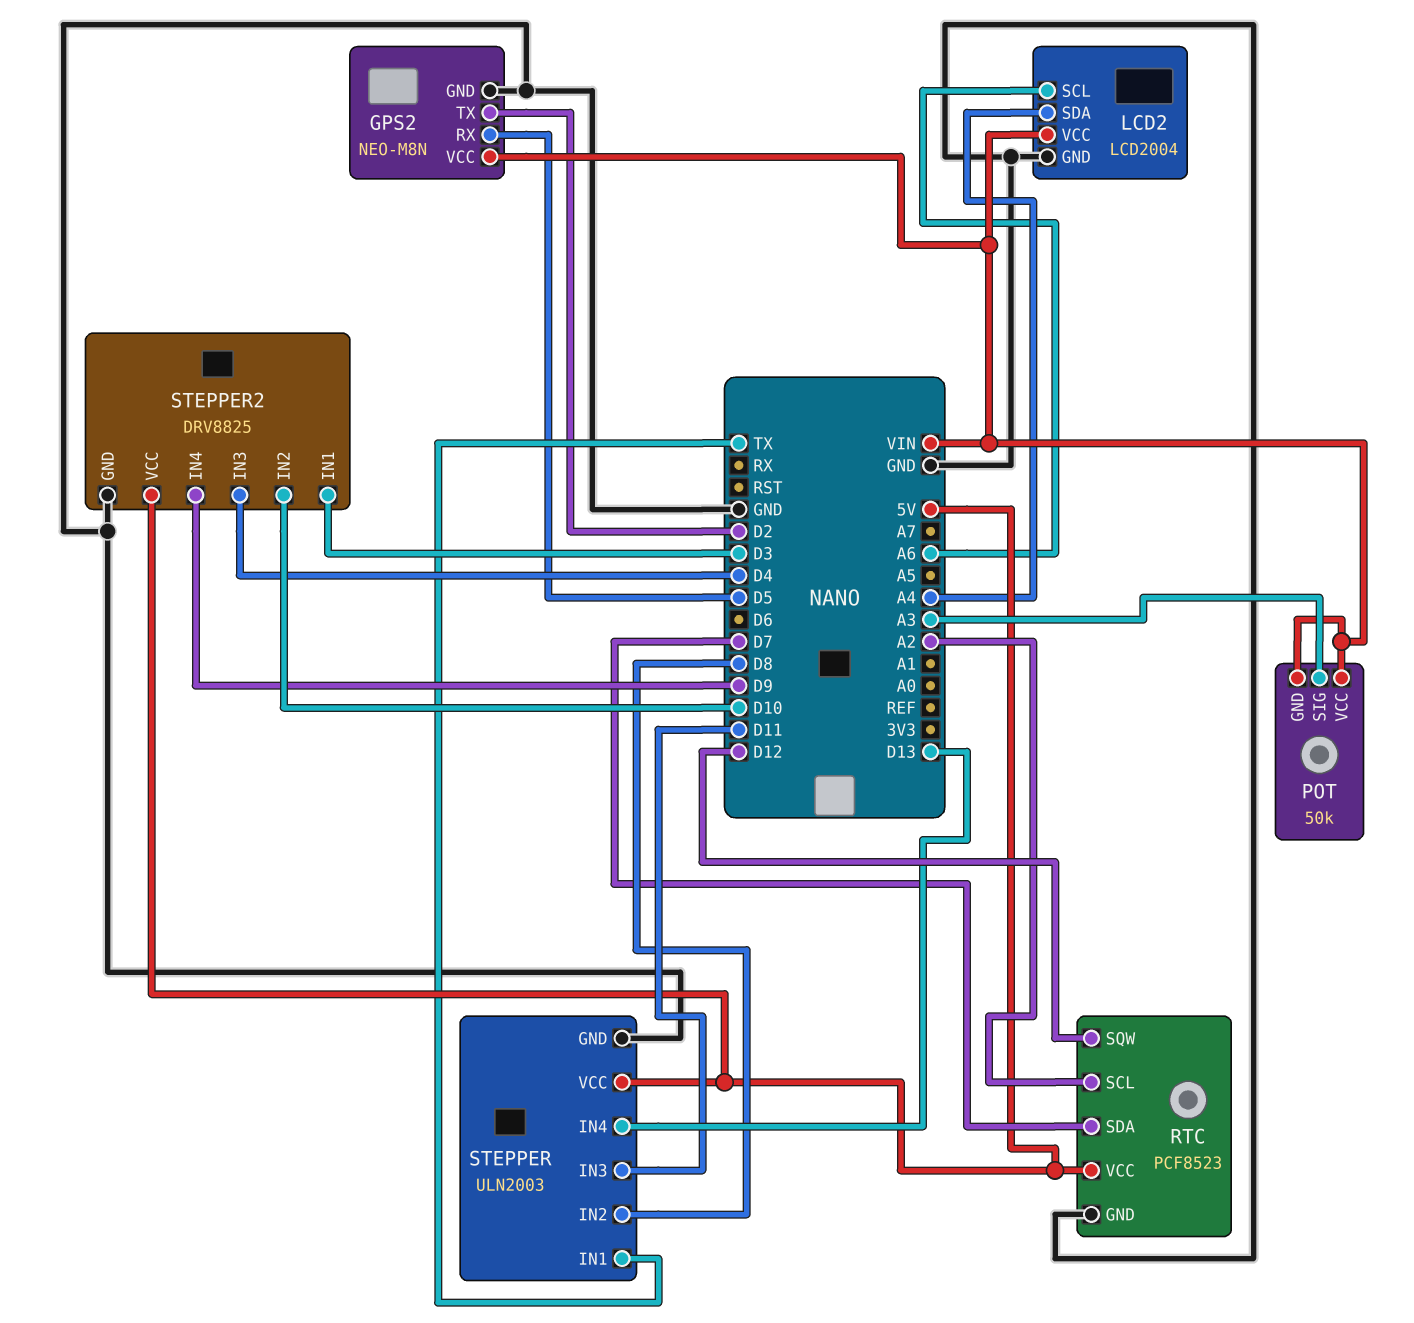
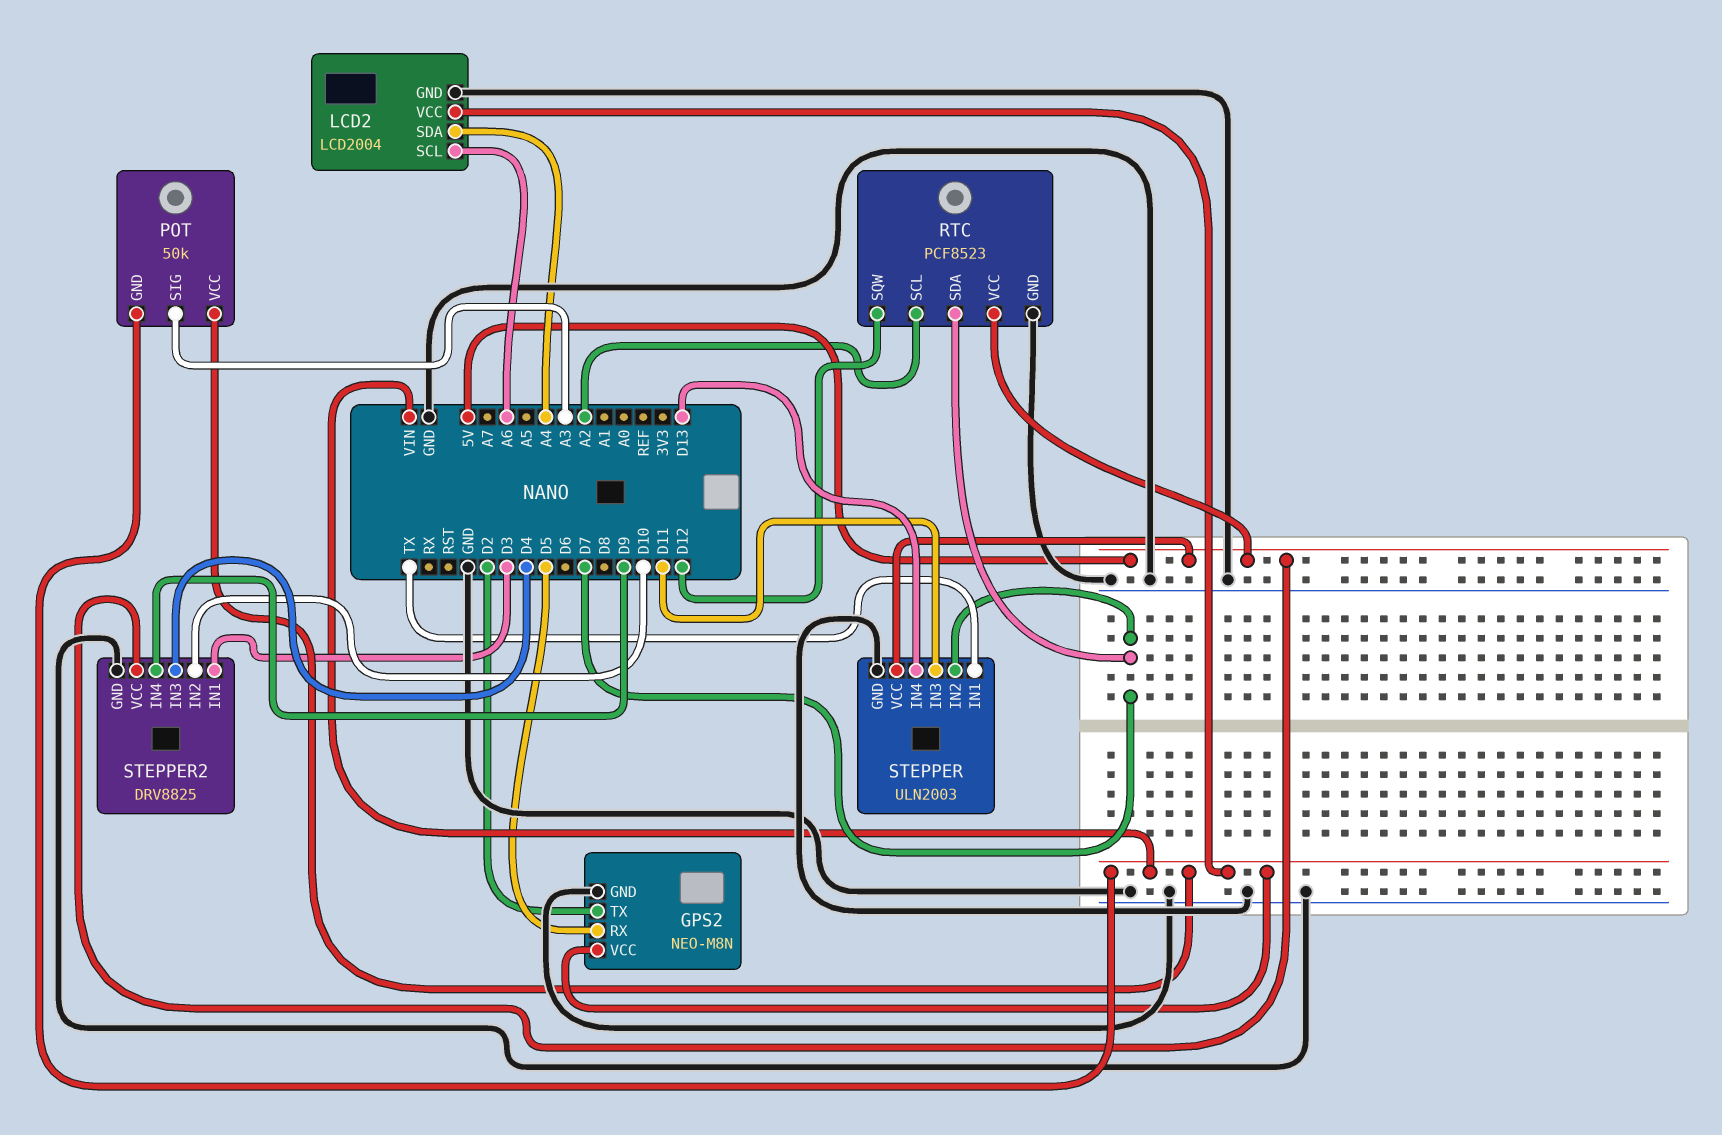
STEPPER pin IN2: D8 -> D7

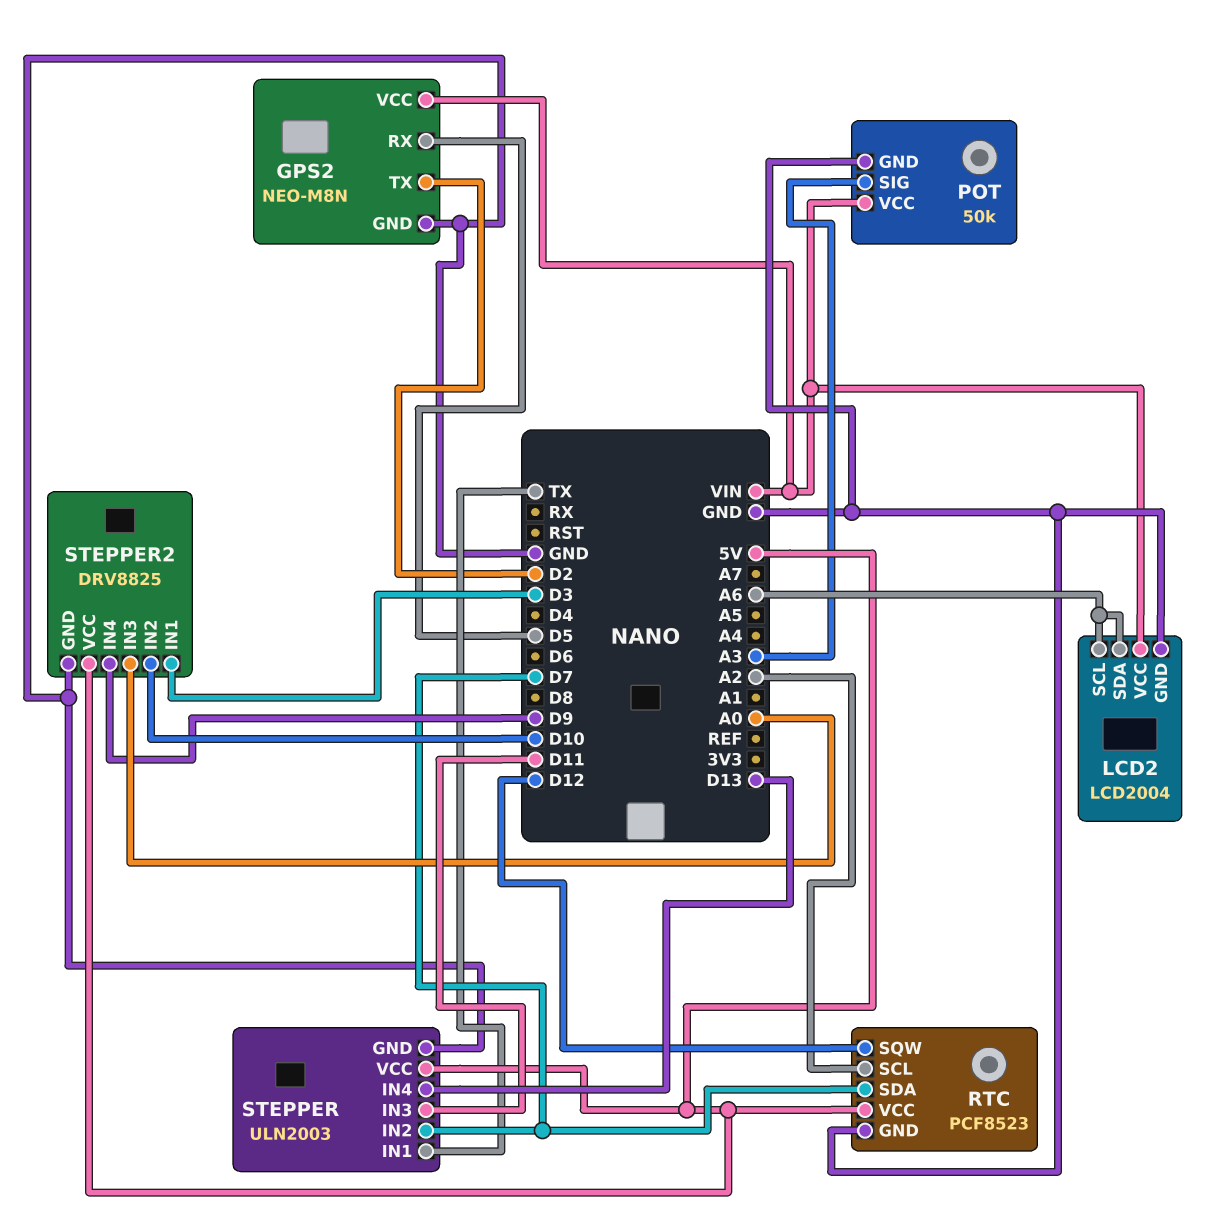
LCD2 pin SDA: A4 -> A6
POT pin GND: VIN -> GND
STEPPER2 pin IN3: D4 -> A0

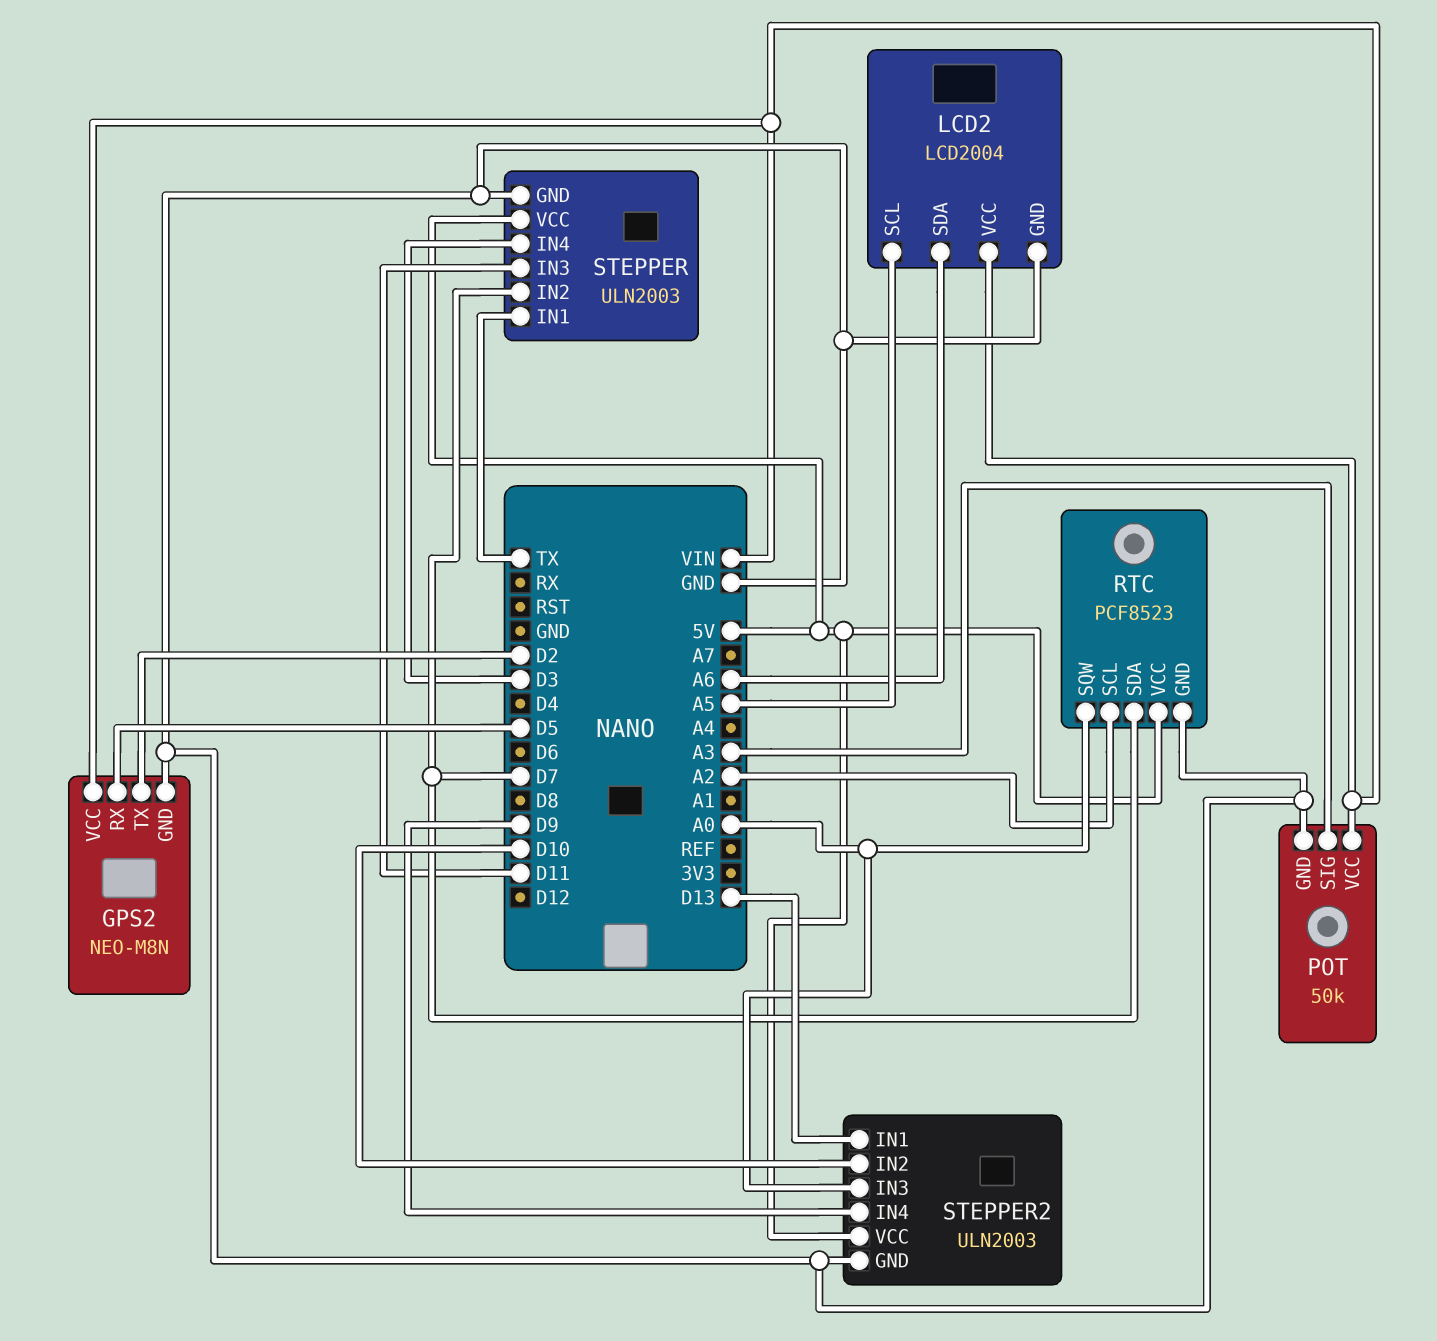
LCD2 pin SCL: A6 -> A5
RTC pin SQW: D12 -> A0
STEPPER pin IN4: D13 -> D3
STEPPER2: DRV8825 -> ULN2003
STEPPER2 pin IN1: D3 -> D13

